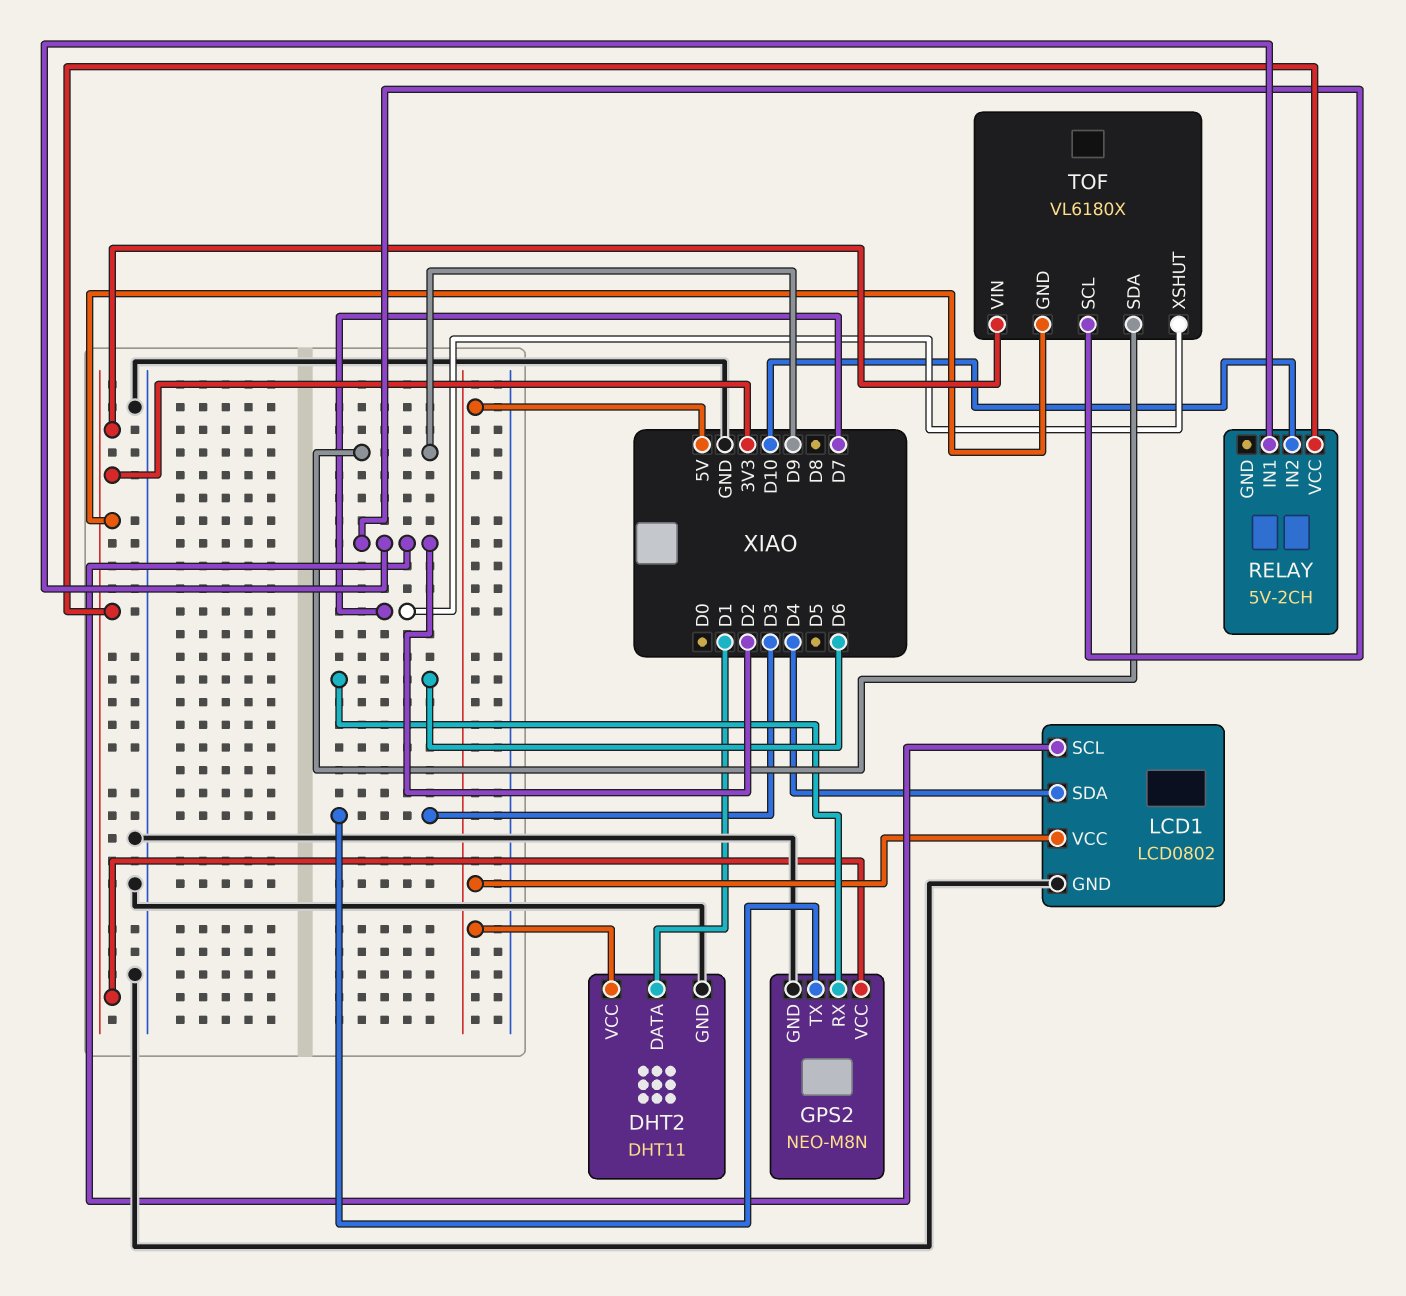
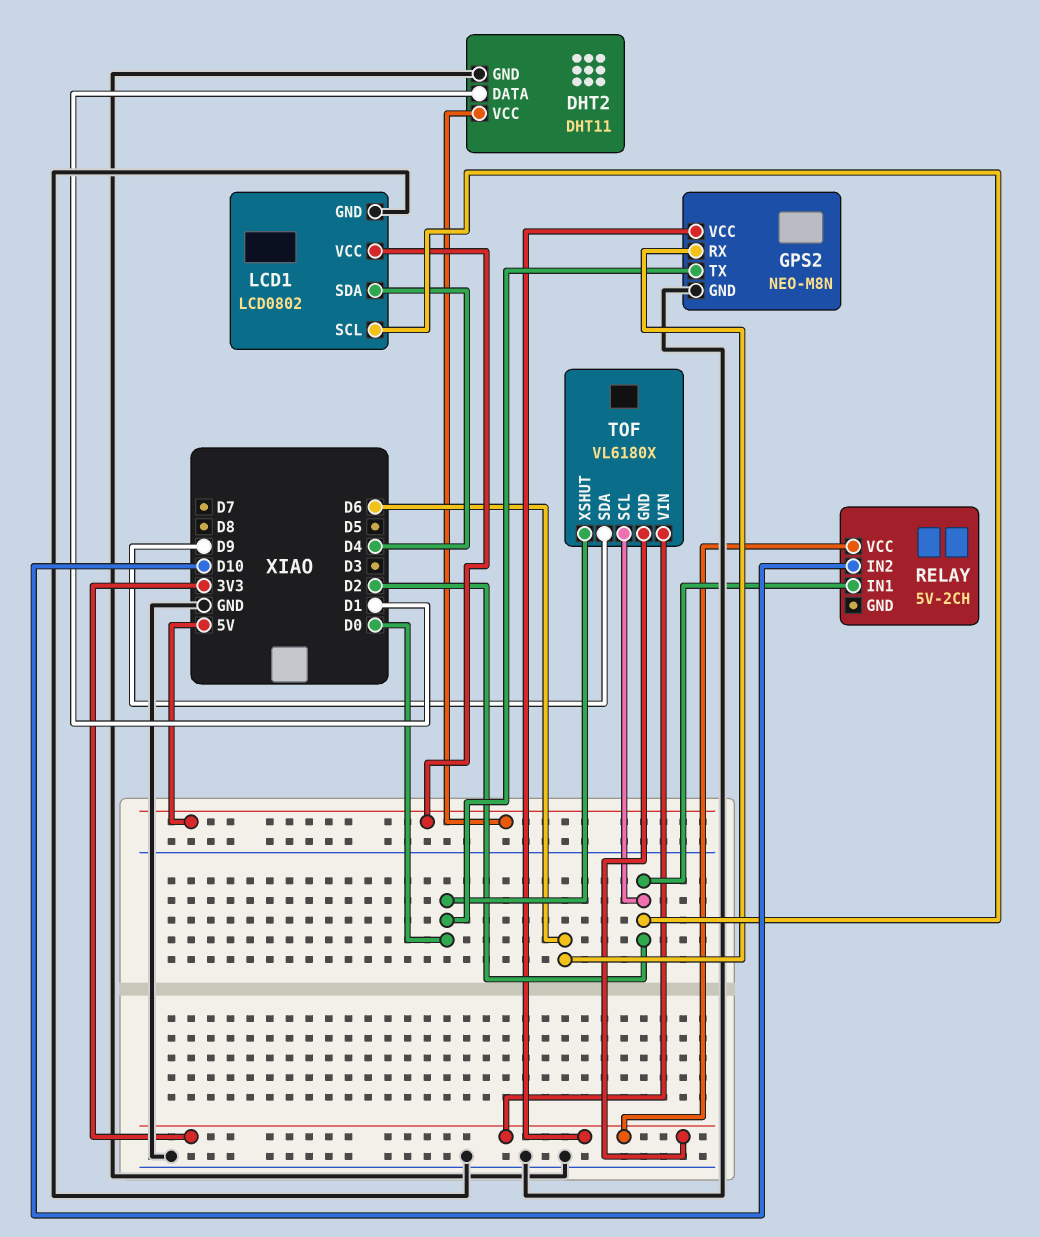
GPS2 pin TX: D3 -> D0
TOF pin XSHUT: D7 -> D0

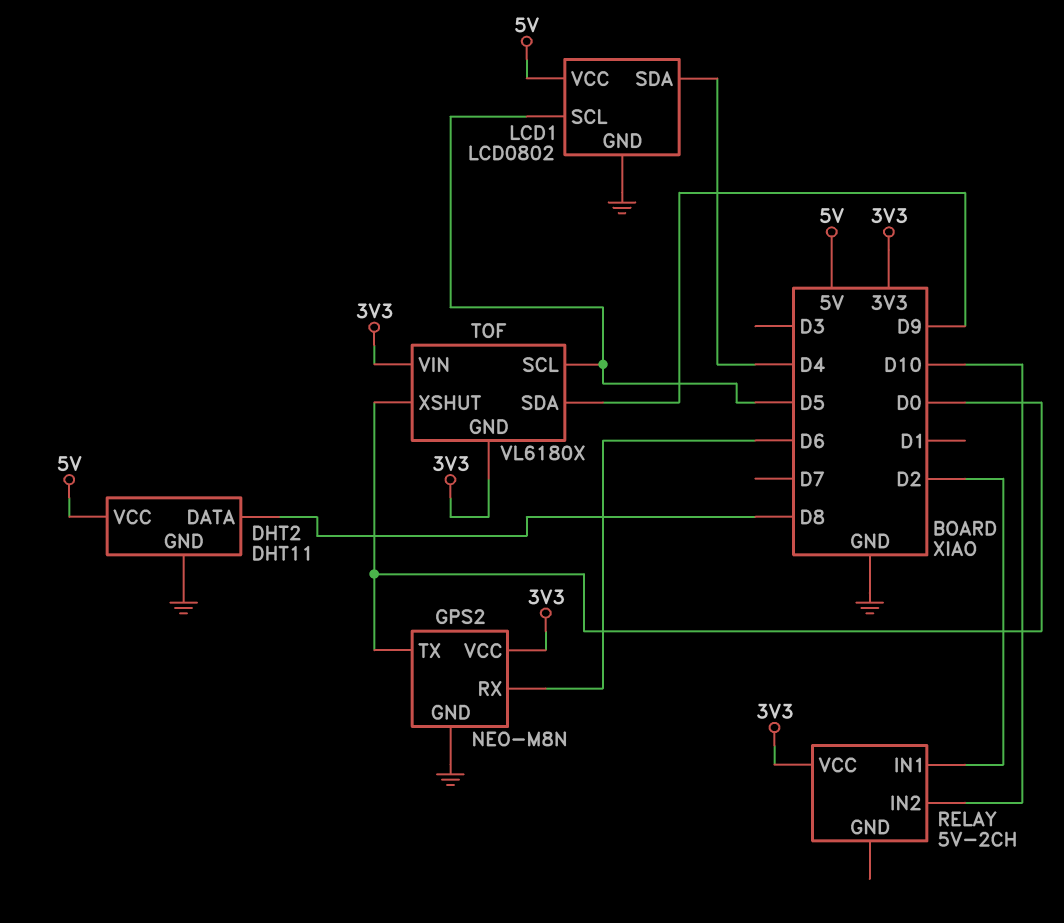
DHT2 pin DATA: D1 -> D8
LCD1 pin SCL: D2 -> D5
TOF pin SCL: D2 -> D5

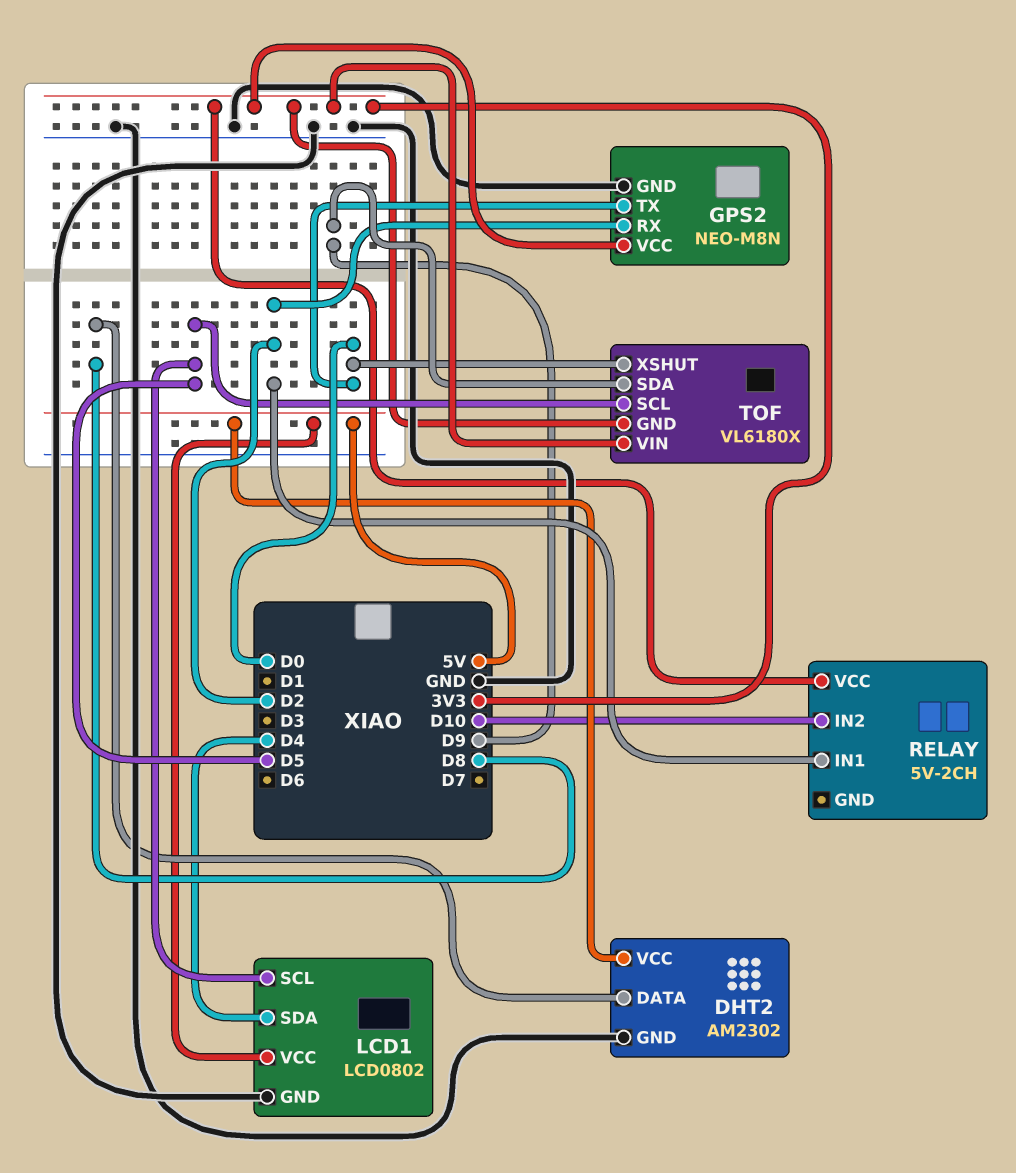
DHT2: DHT11 -> AM2302
GPS2 pin RX: D6 -> D2

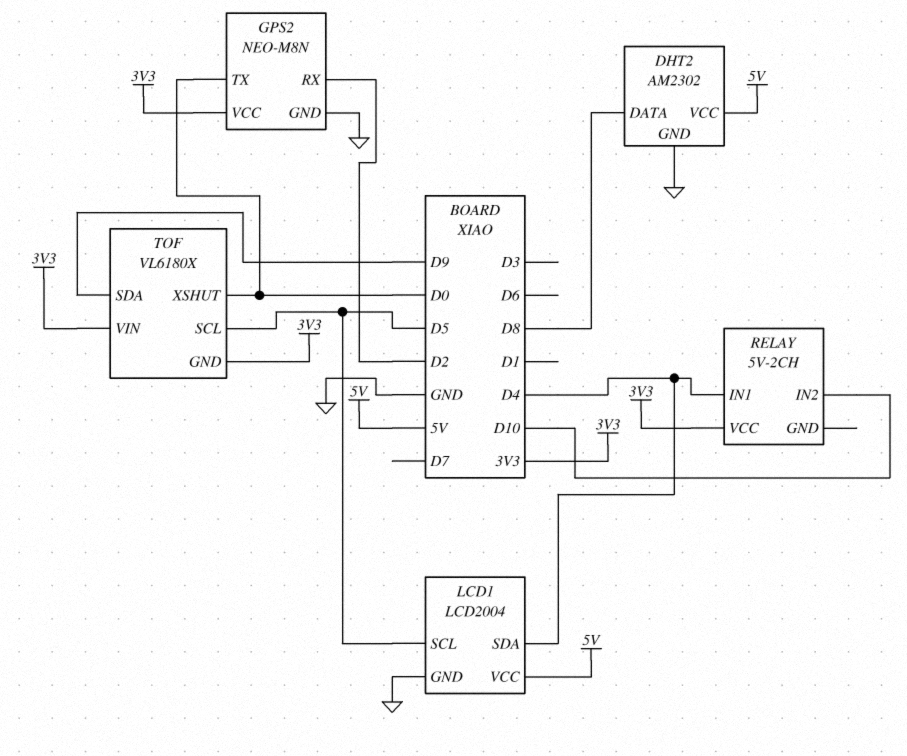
LCD1: LCD0802 -> LCD2004
RELAY pin IN1: D2 -> D4

